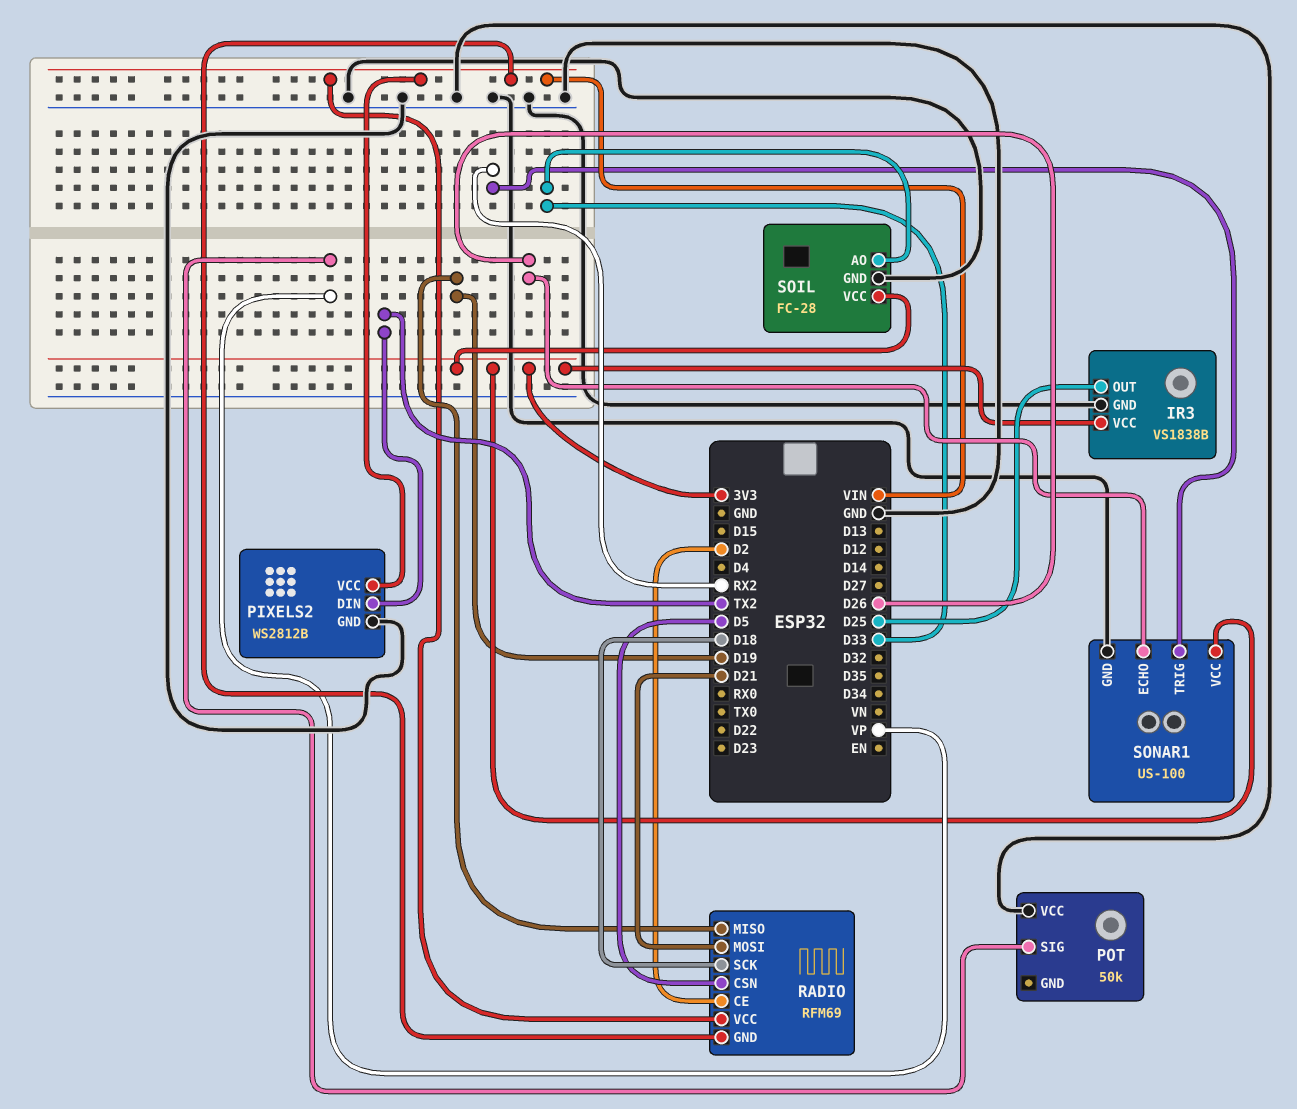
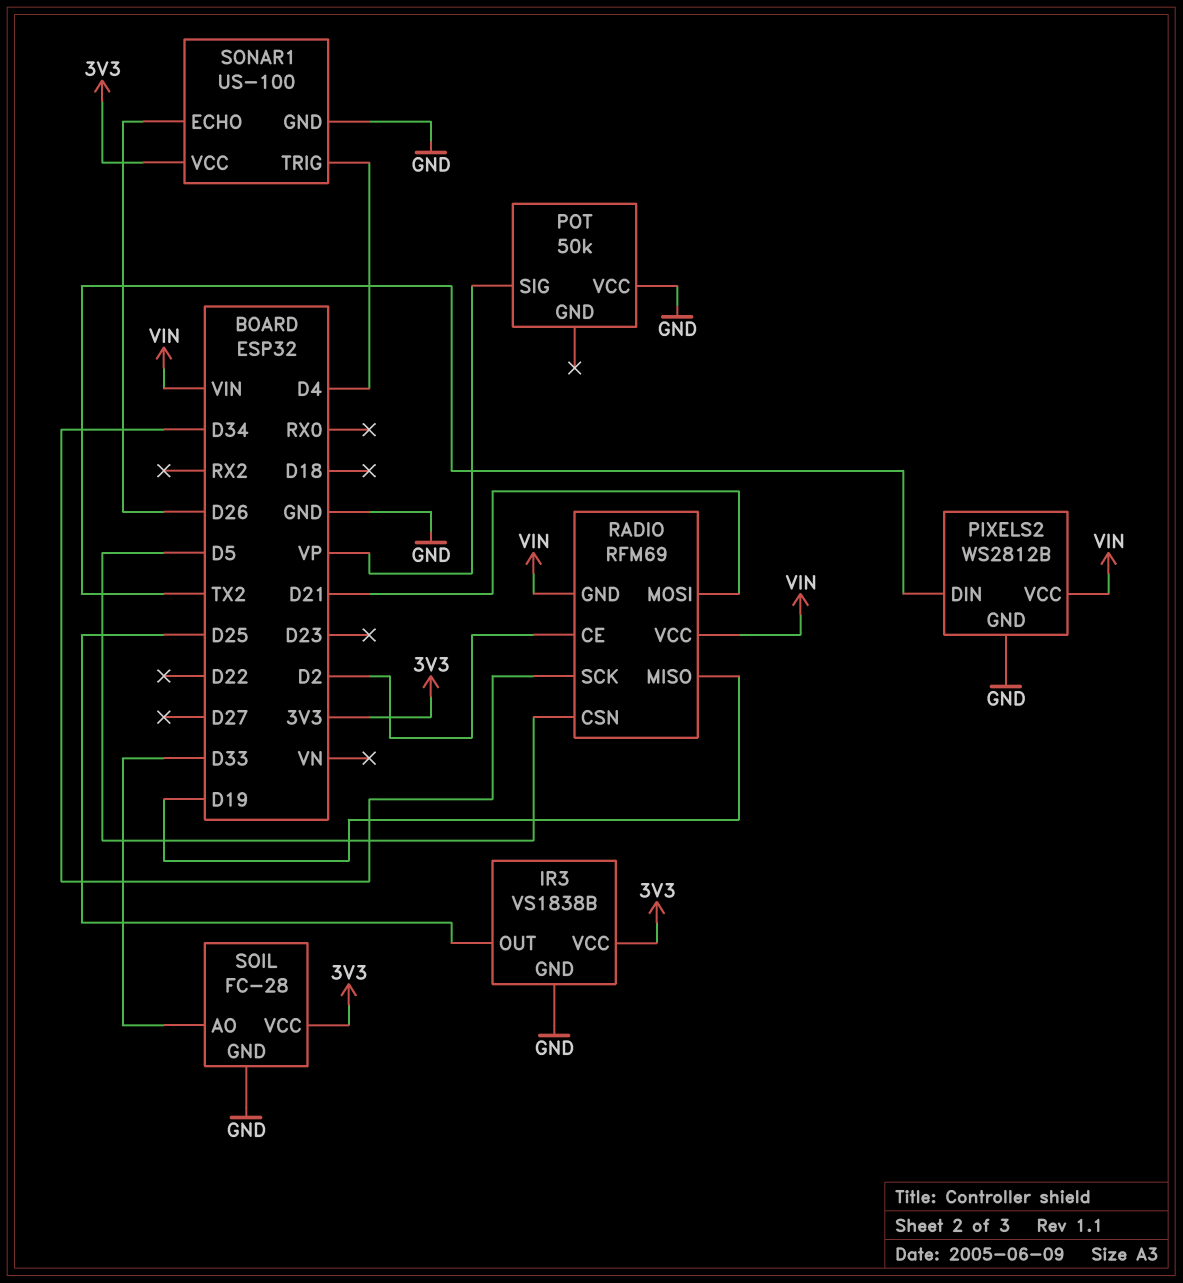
RADIO pin SCK: D18 -> D34
SONAR1 pin TRIG: RX2 -> D4

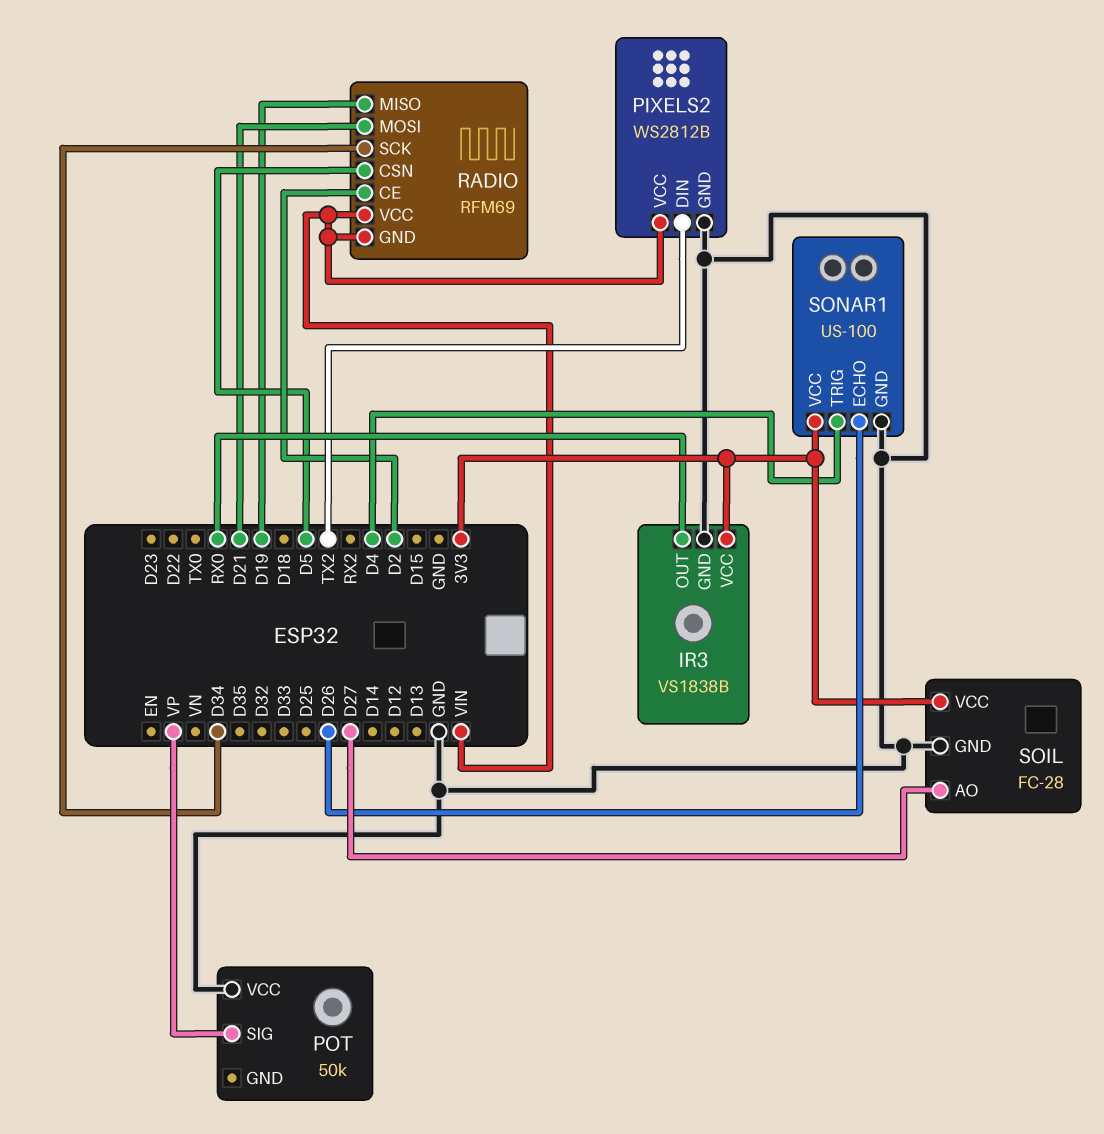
IR3 pin OUT: D25 -> RX0
SOIL pin AO: D33 -> D27

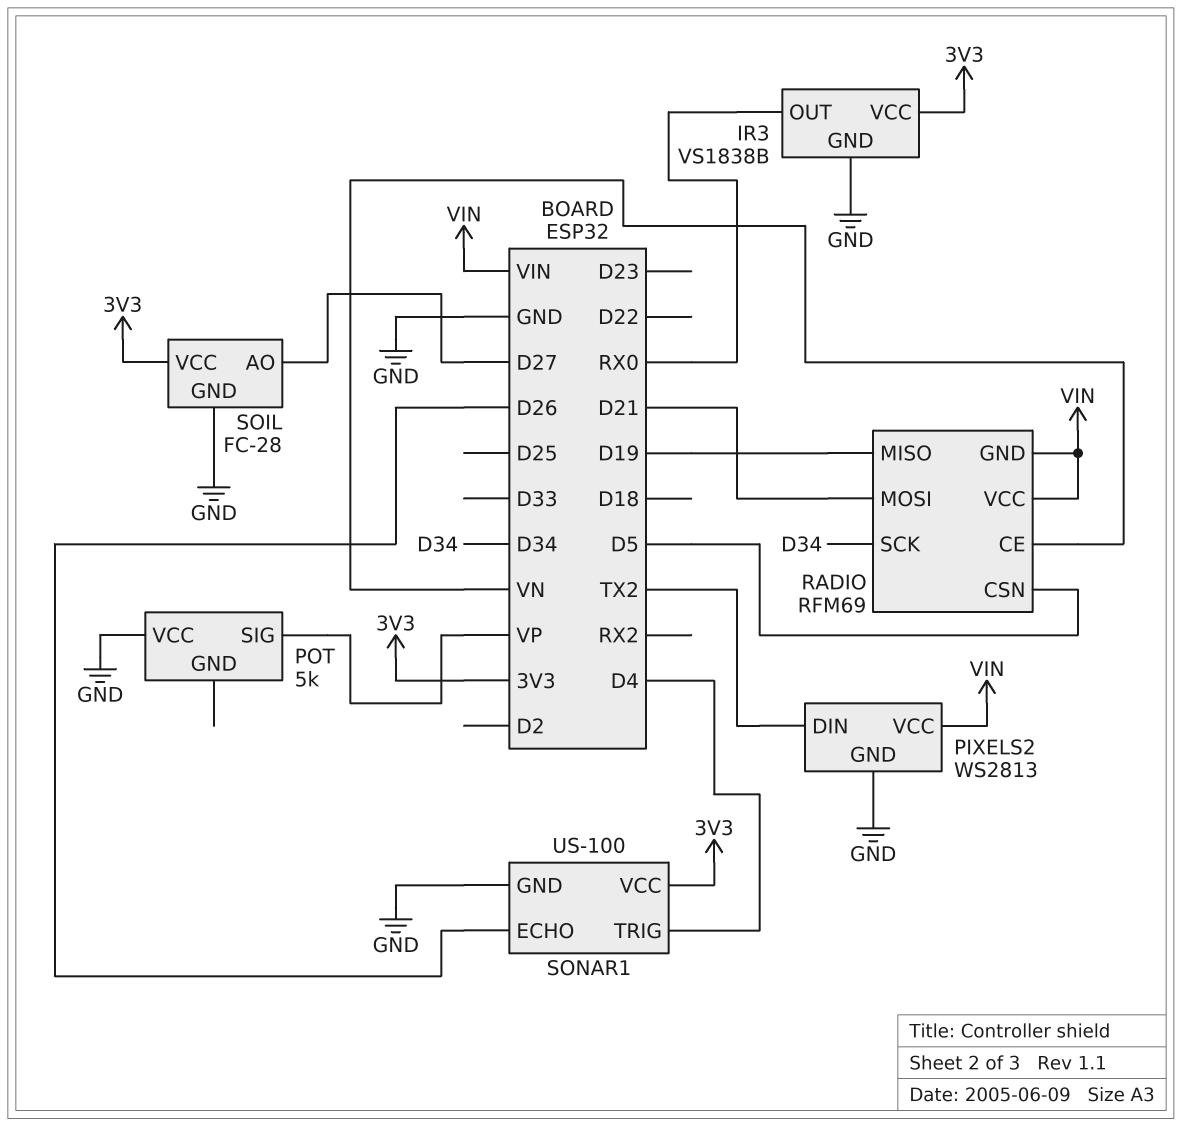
PIXELS2: WS2812B -> WS2813
POT: 50k -> 5k
RADIO pin CE: D2 -> VN

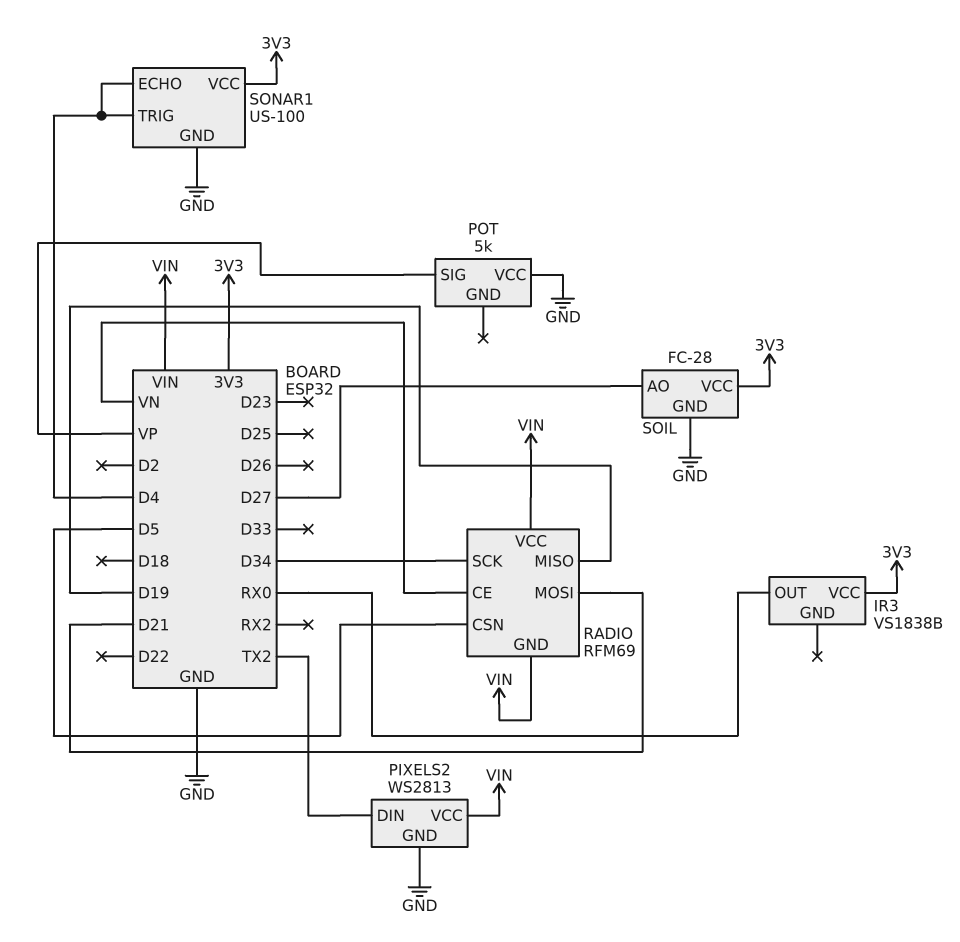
IR3 pin GND: GND -> none
SONAR1 pin ECHO: D26 -> D4

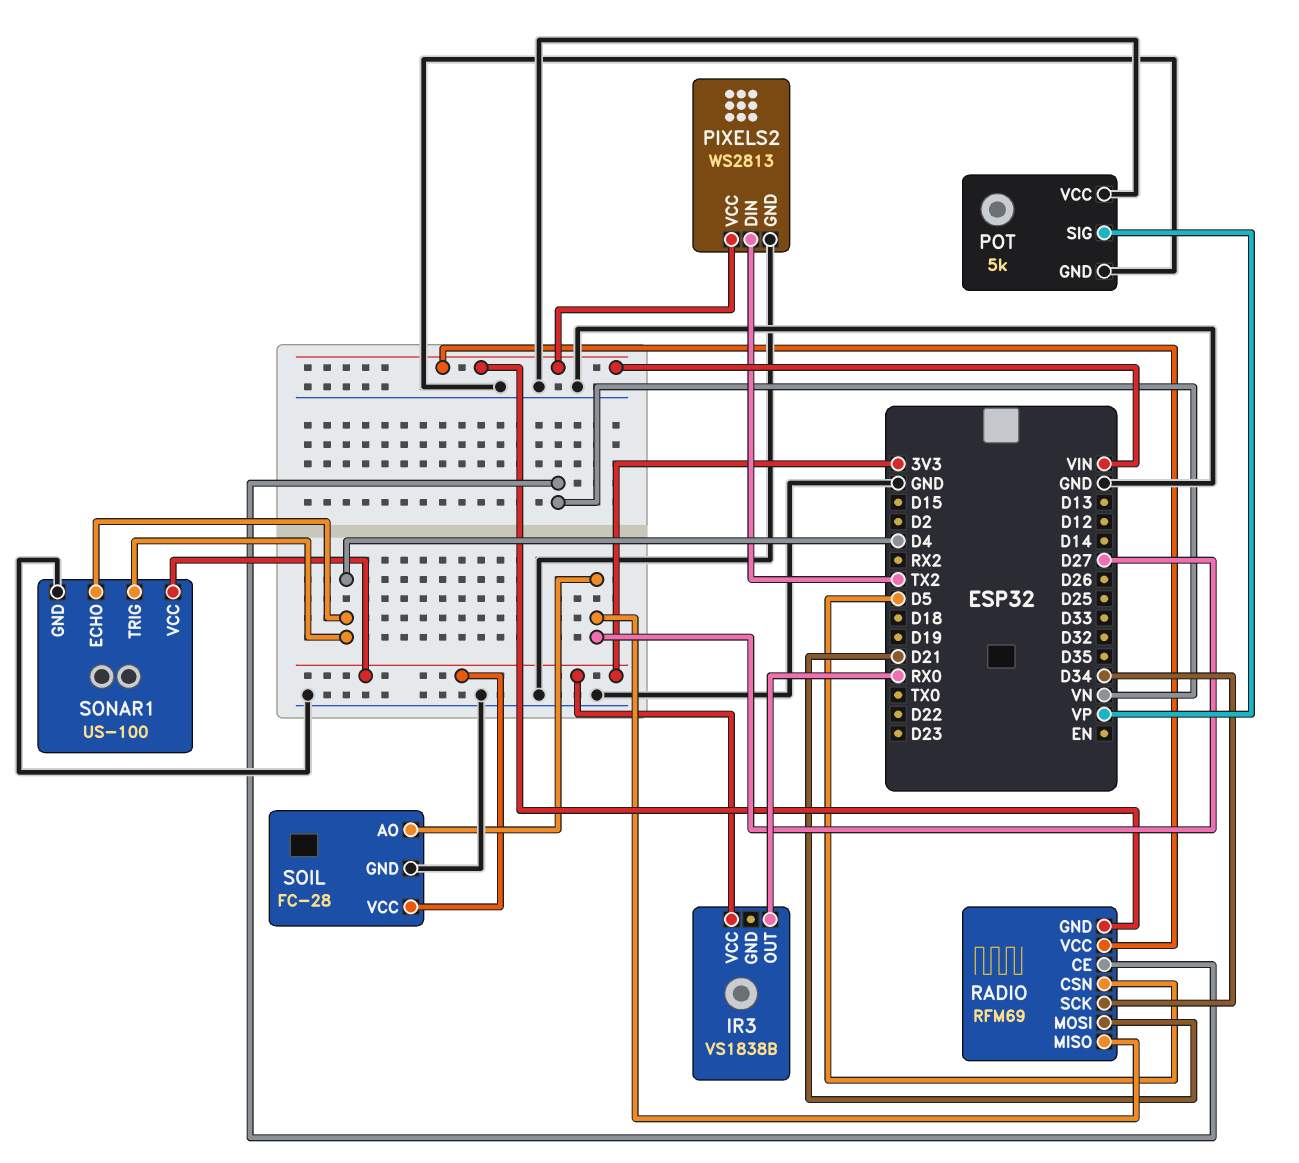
POT pin GND: none -> GND
RADIO pin MISO: D19 -> D27

